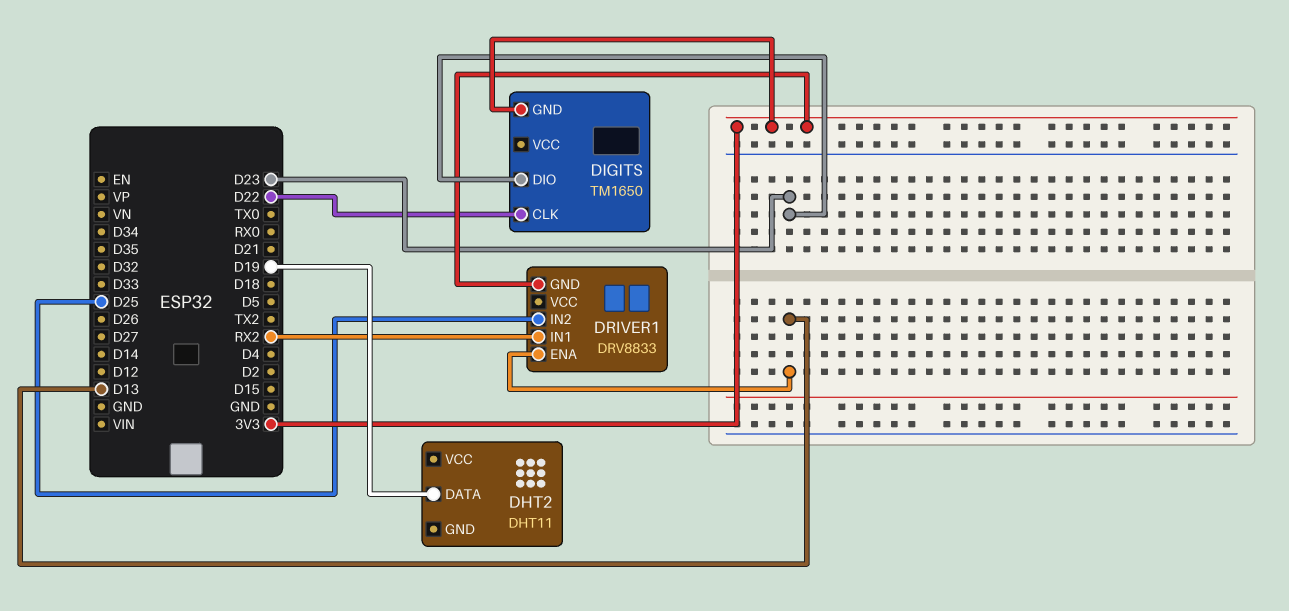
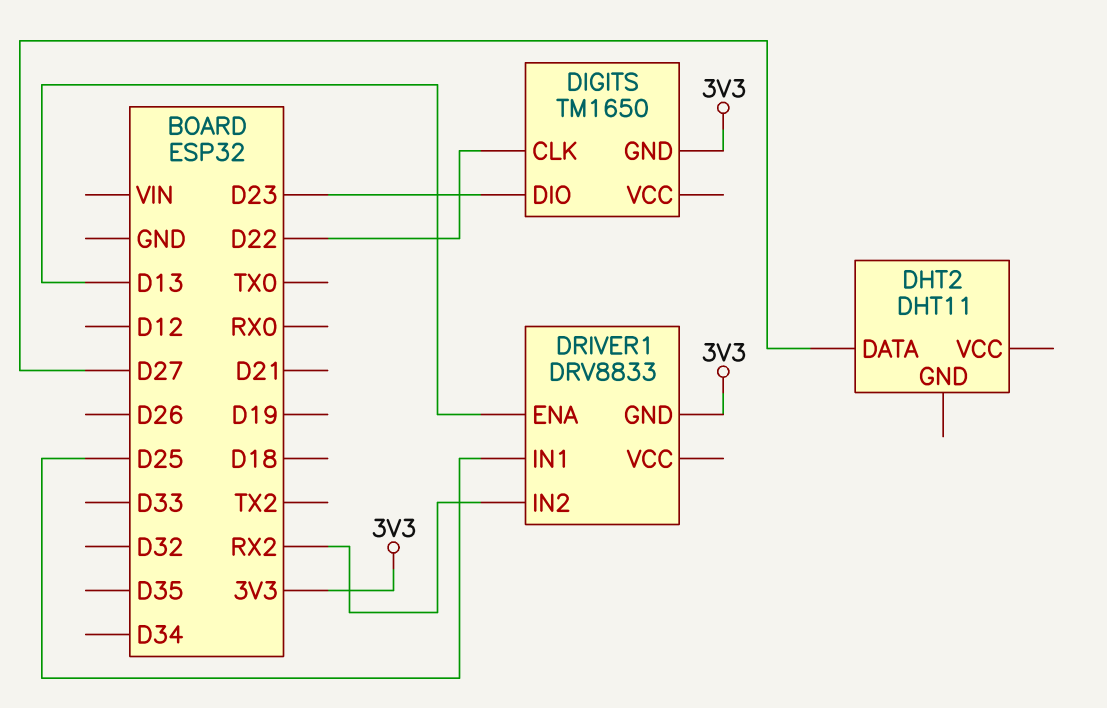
DHT2 pin DATA: D19 -> D27
DRIVER1 pin IN1: RX2 -> D25
DRIVER1 pin IN2: D25 -> RX2

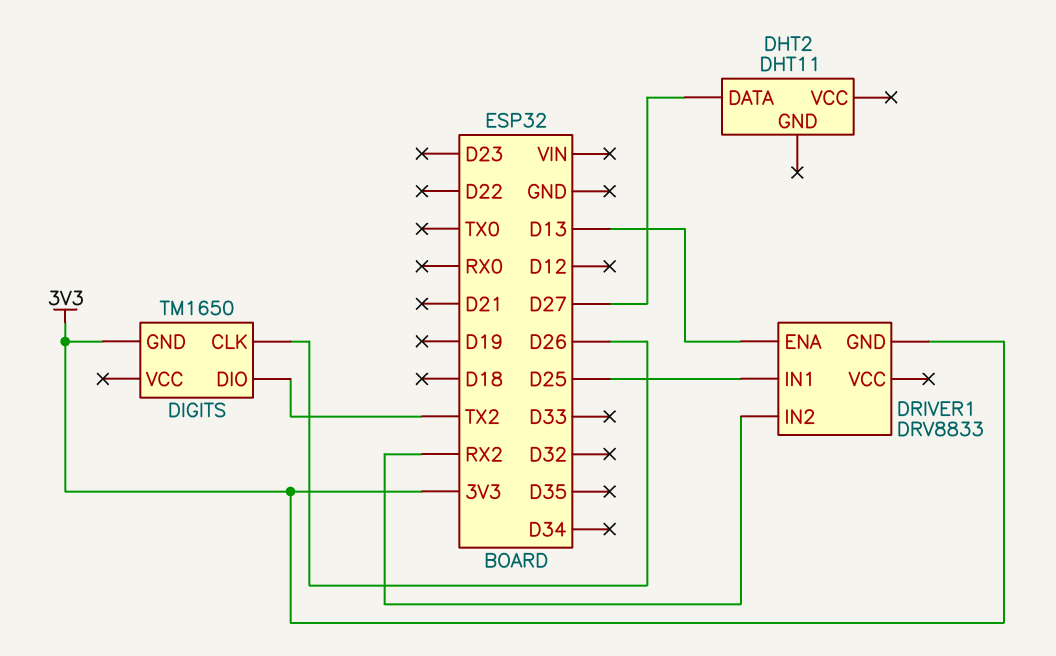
DIGITS pin CLK: D22 -> D26
DIGITS pin DIO: D23 -> TX2

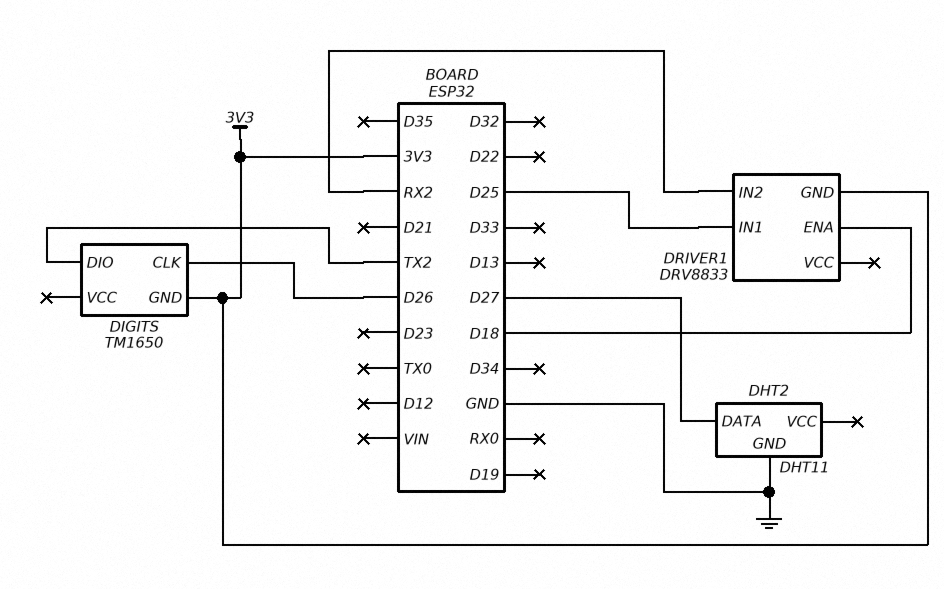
DHT2 pin GND: none -> GND
DRIVER1 pin ENA: D13 -> D18

